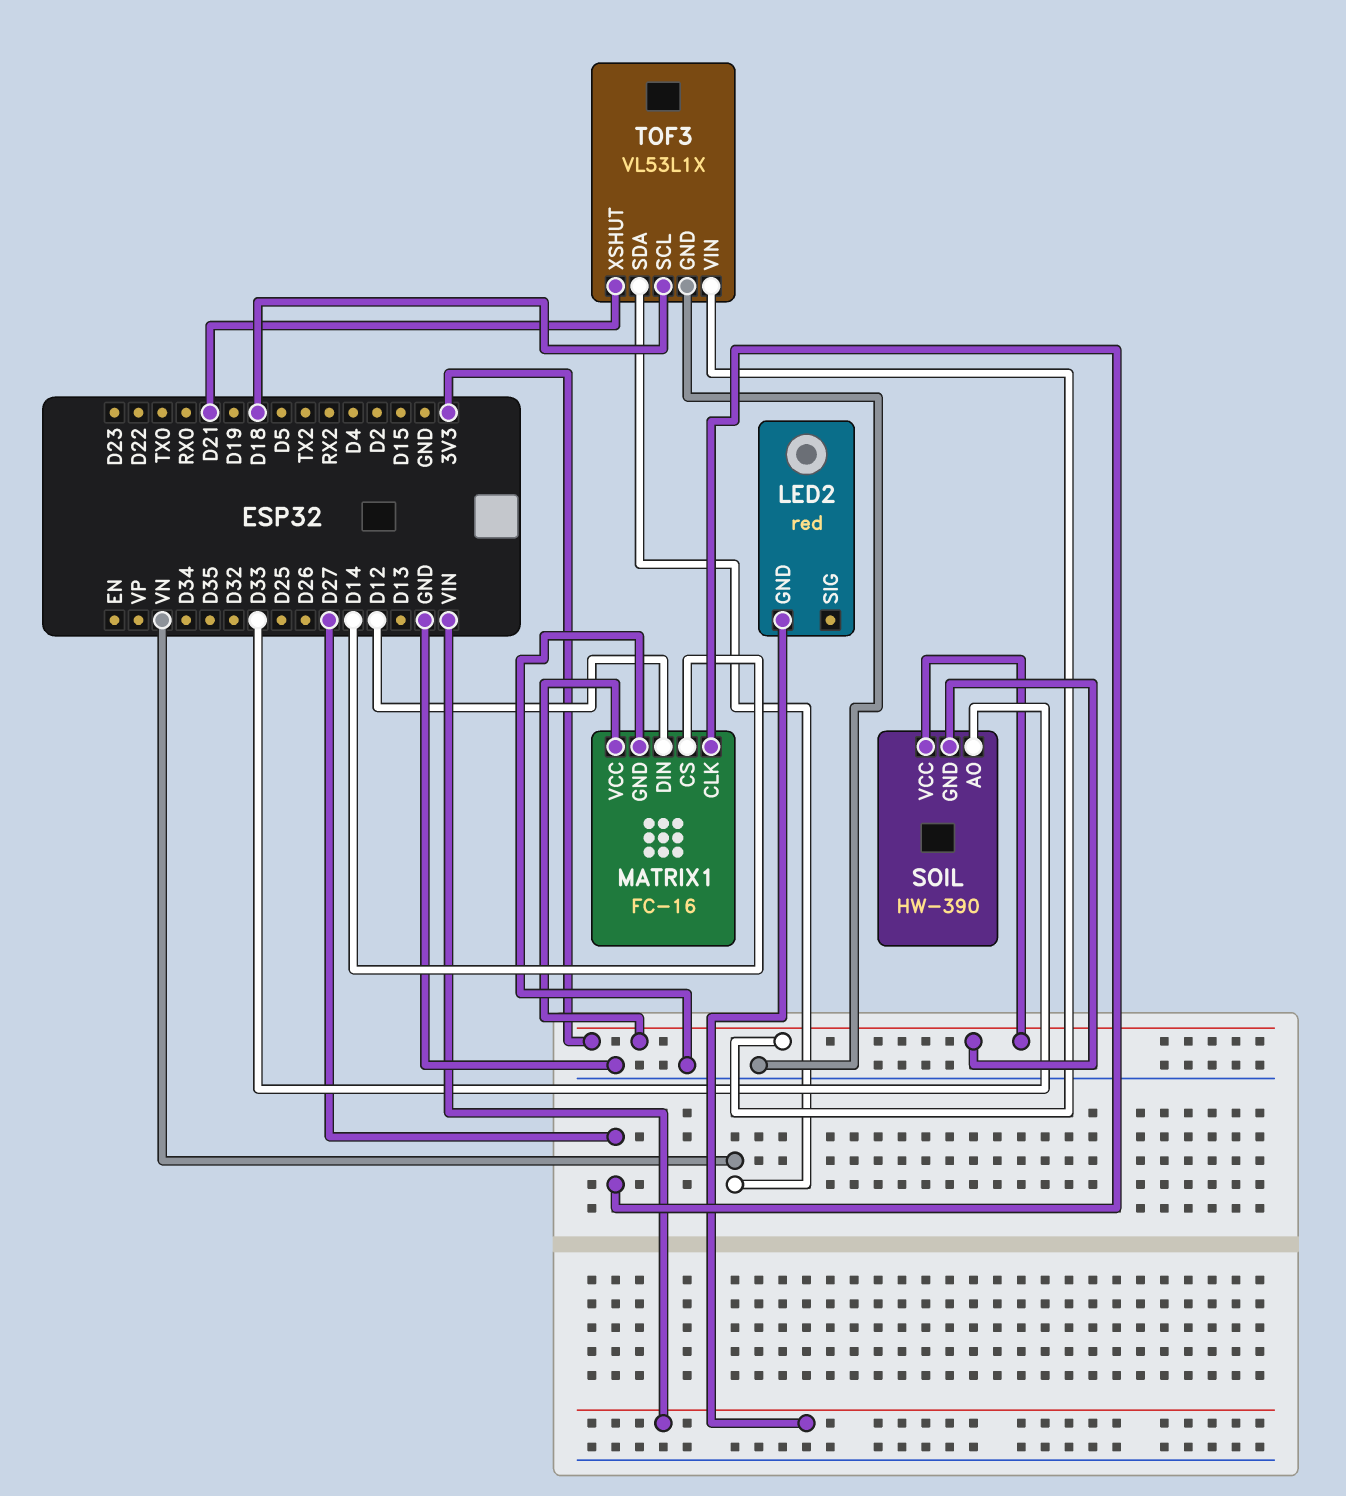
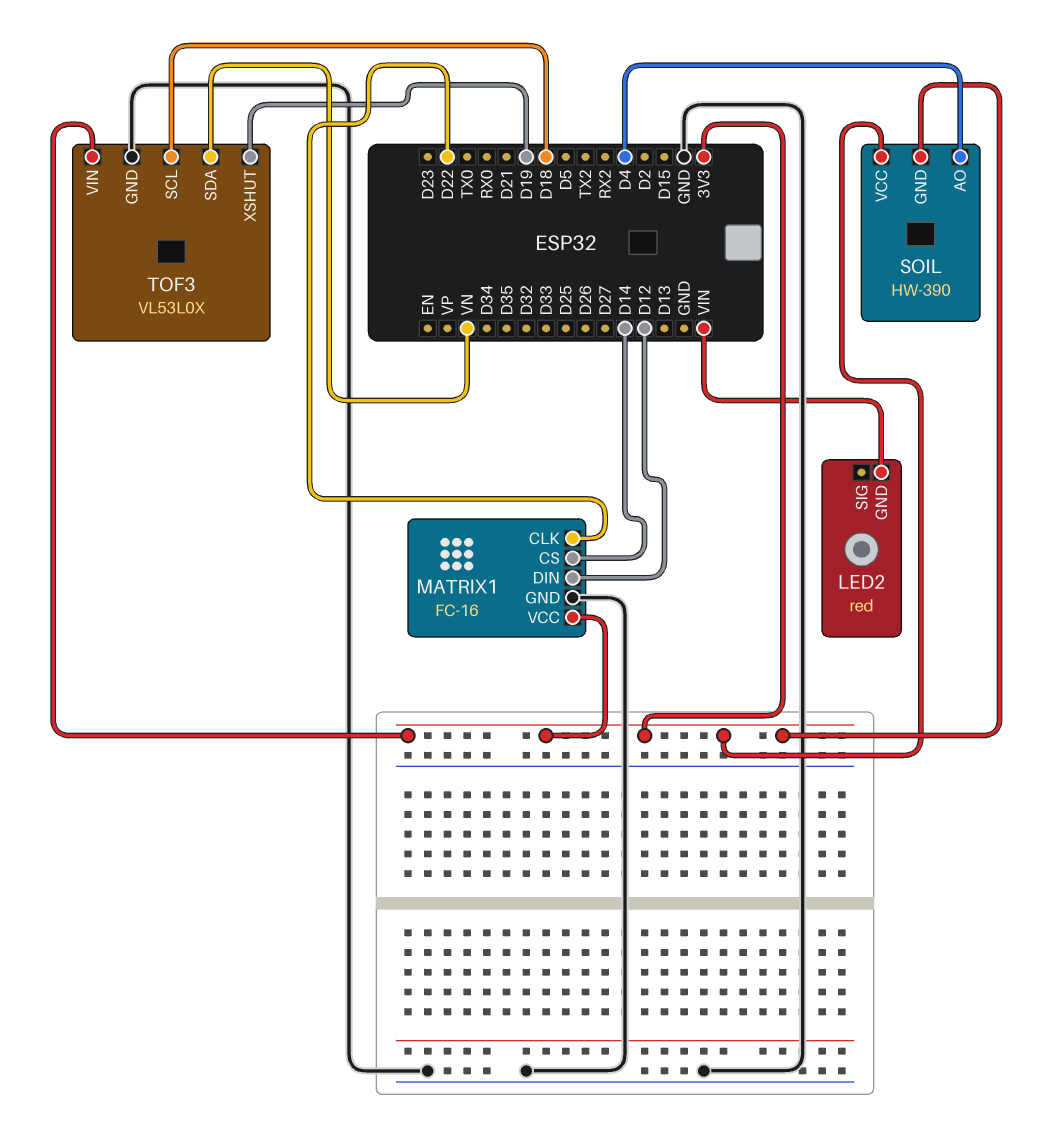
MATRIX1 pin CLK: D27 -> D22
SOIL pin AO: D33 -> D4
TOF3: VL53L1X -> VL53L0X
TOF3 pin XSHUT: D21 -> D19

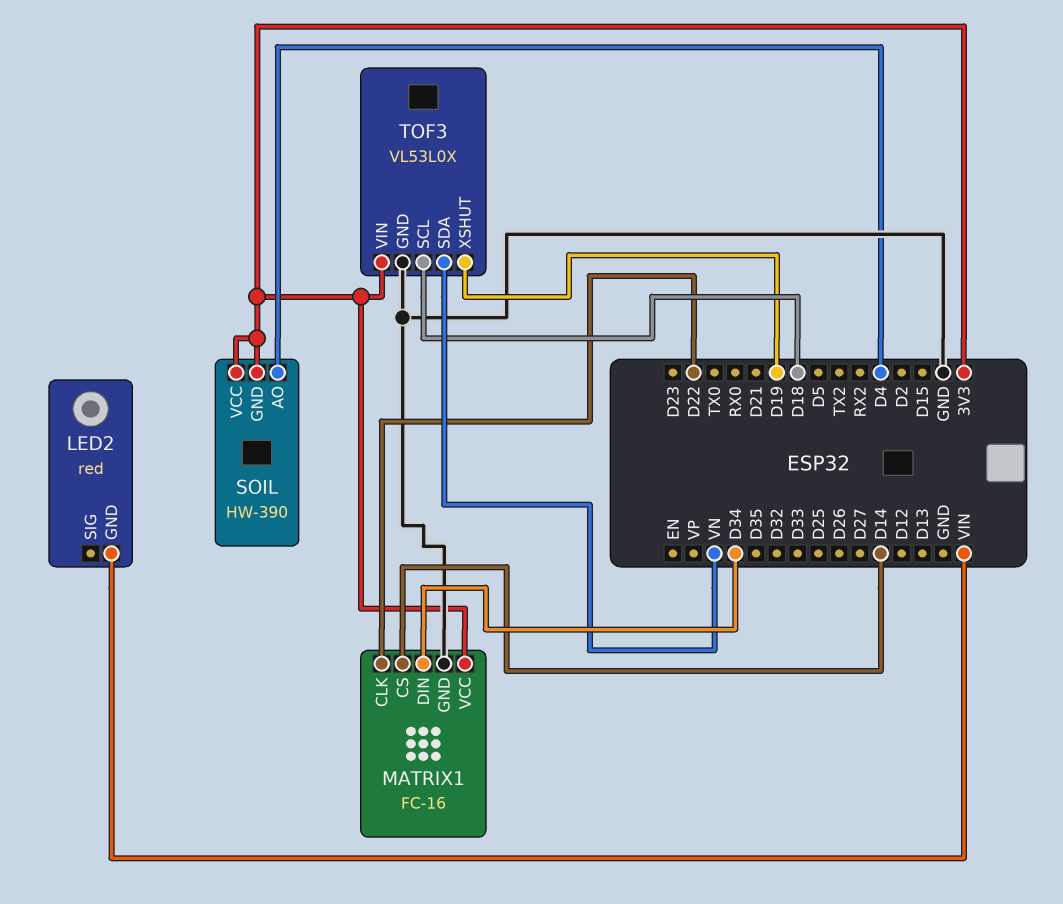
MATRIX1 pin DIN: D12 -> D34

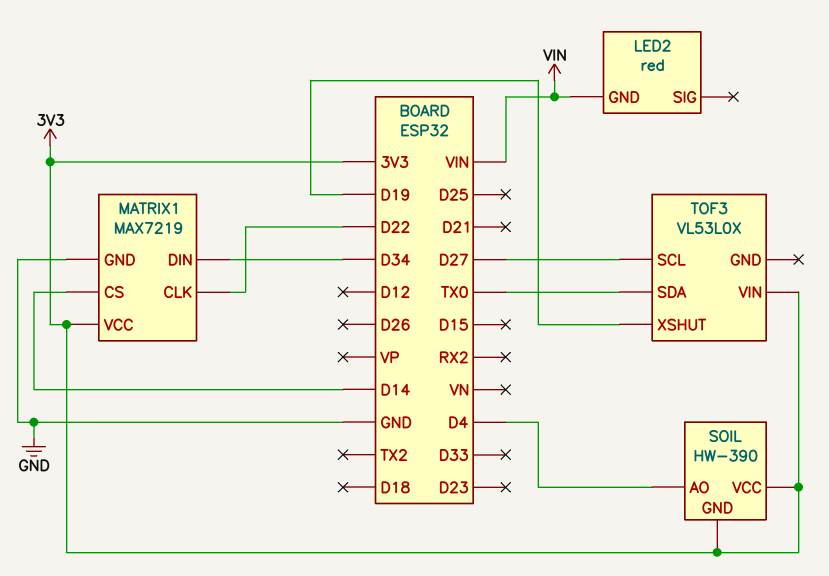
MATRIX1: FC-16 -> MAX7219
TOF3 pin GND: GND -> none
TOF3 pin SCL: D18 -> D27
TOF3 pin SDA: VN -> TX0

